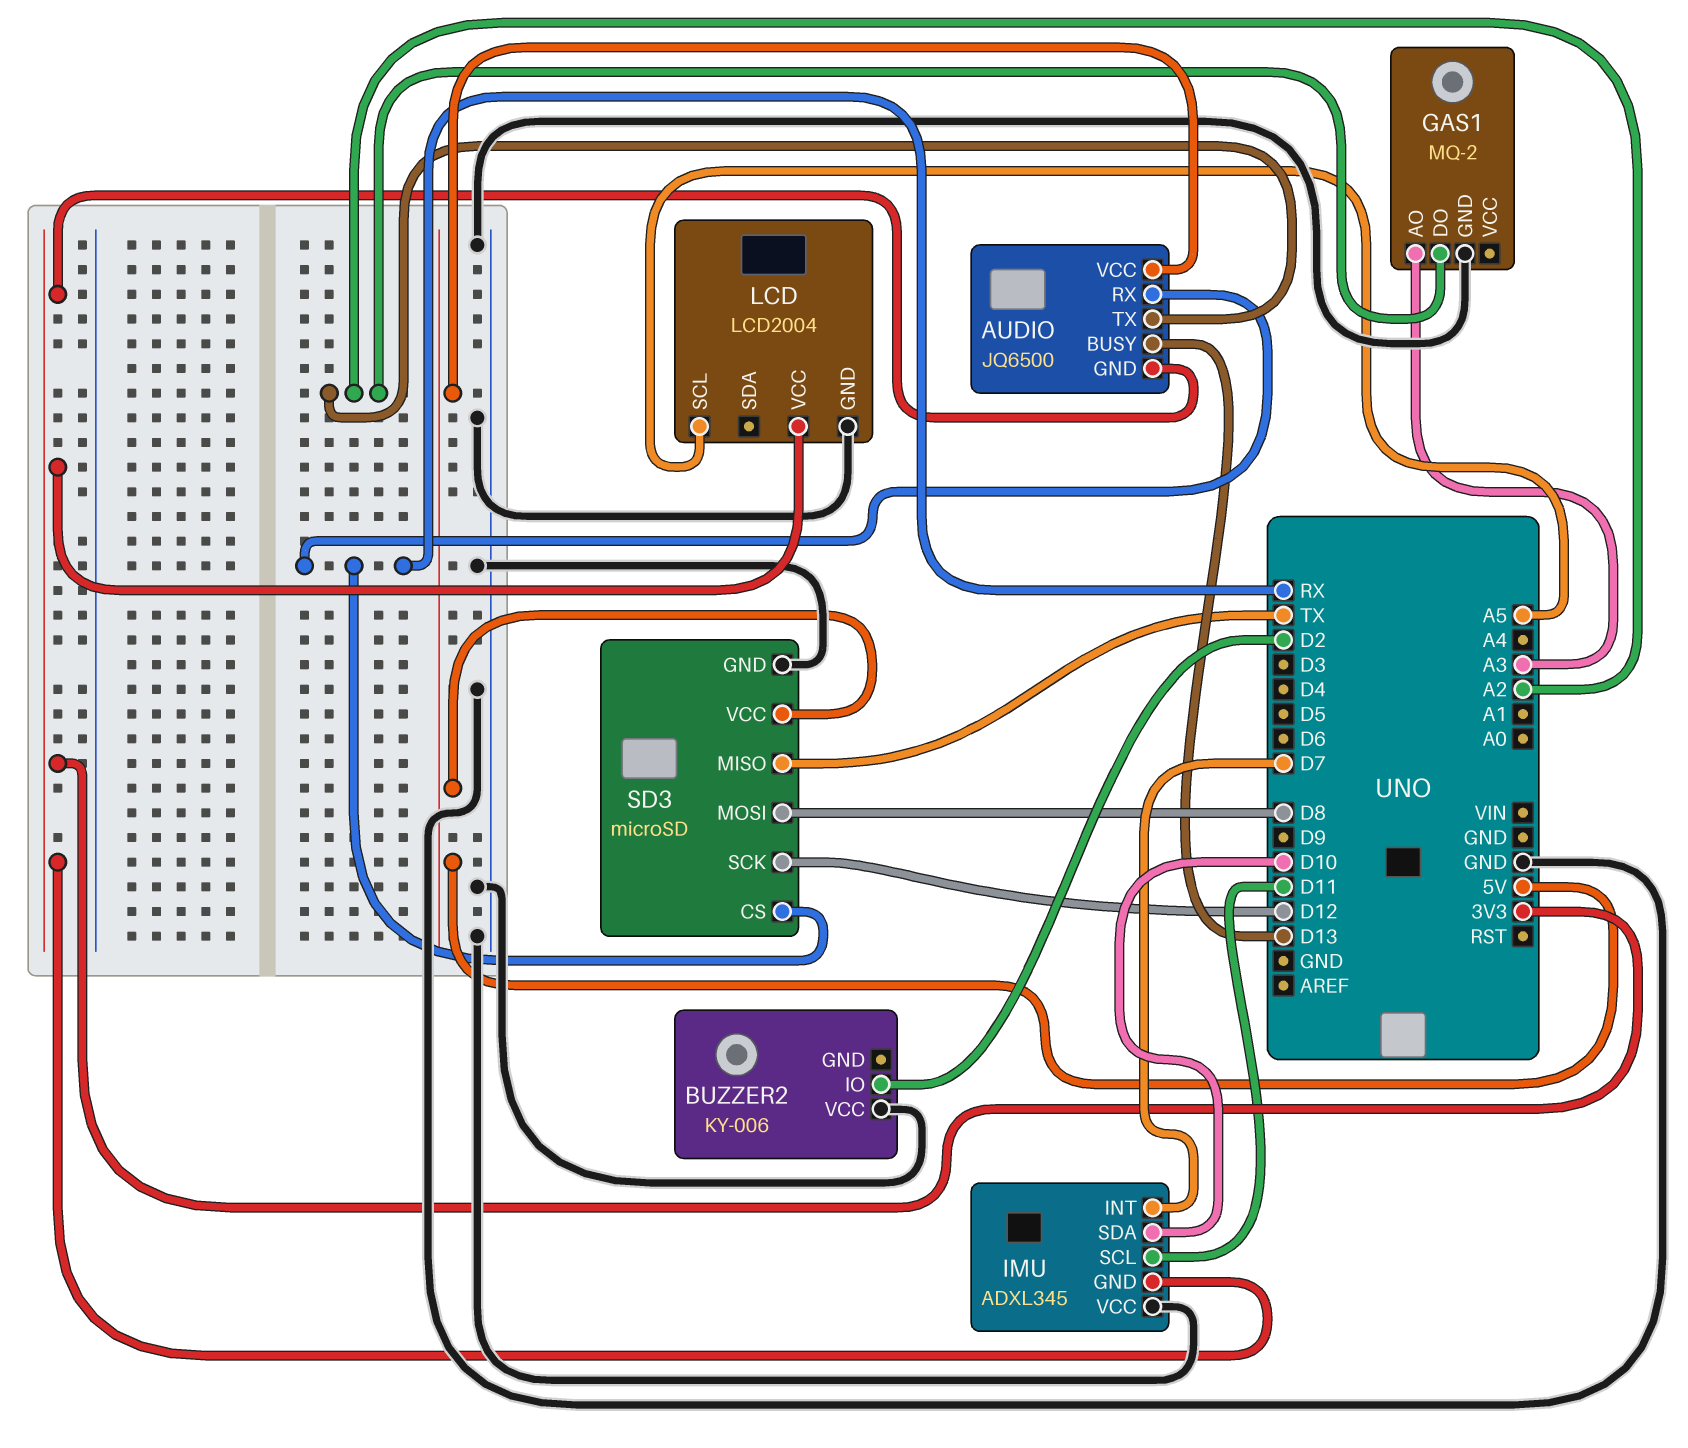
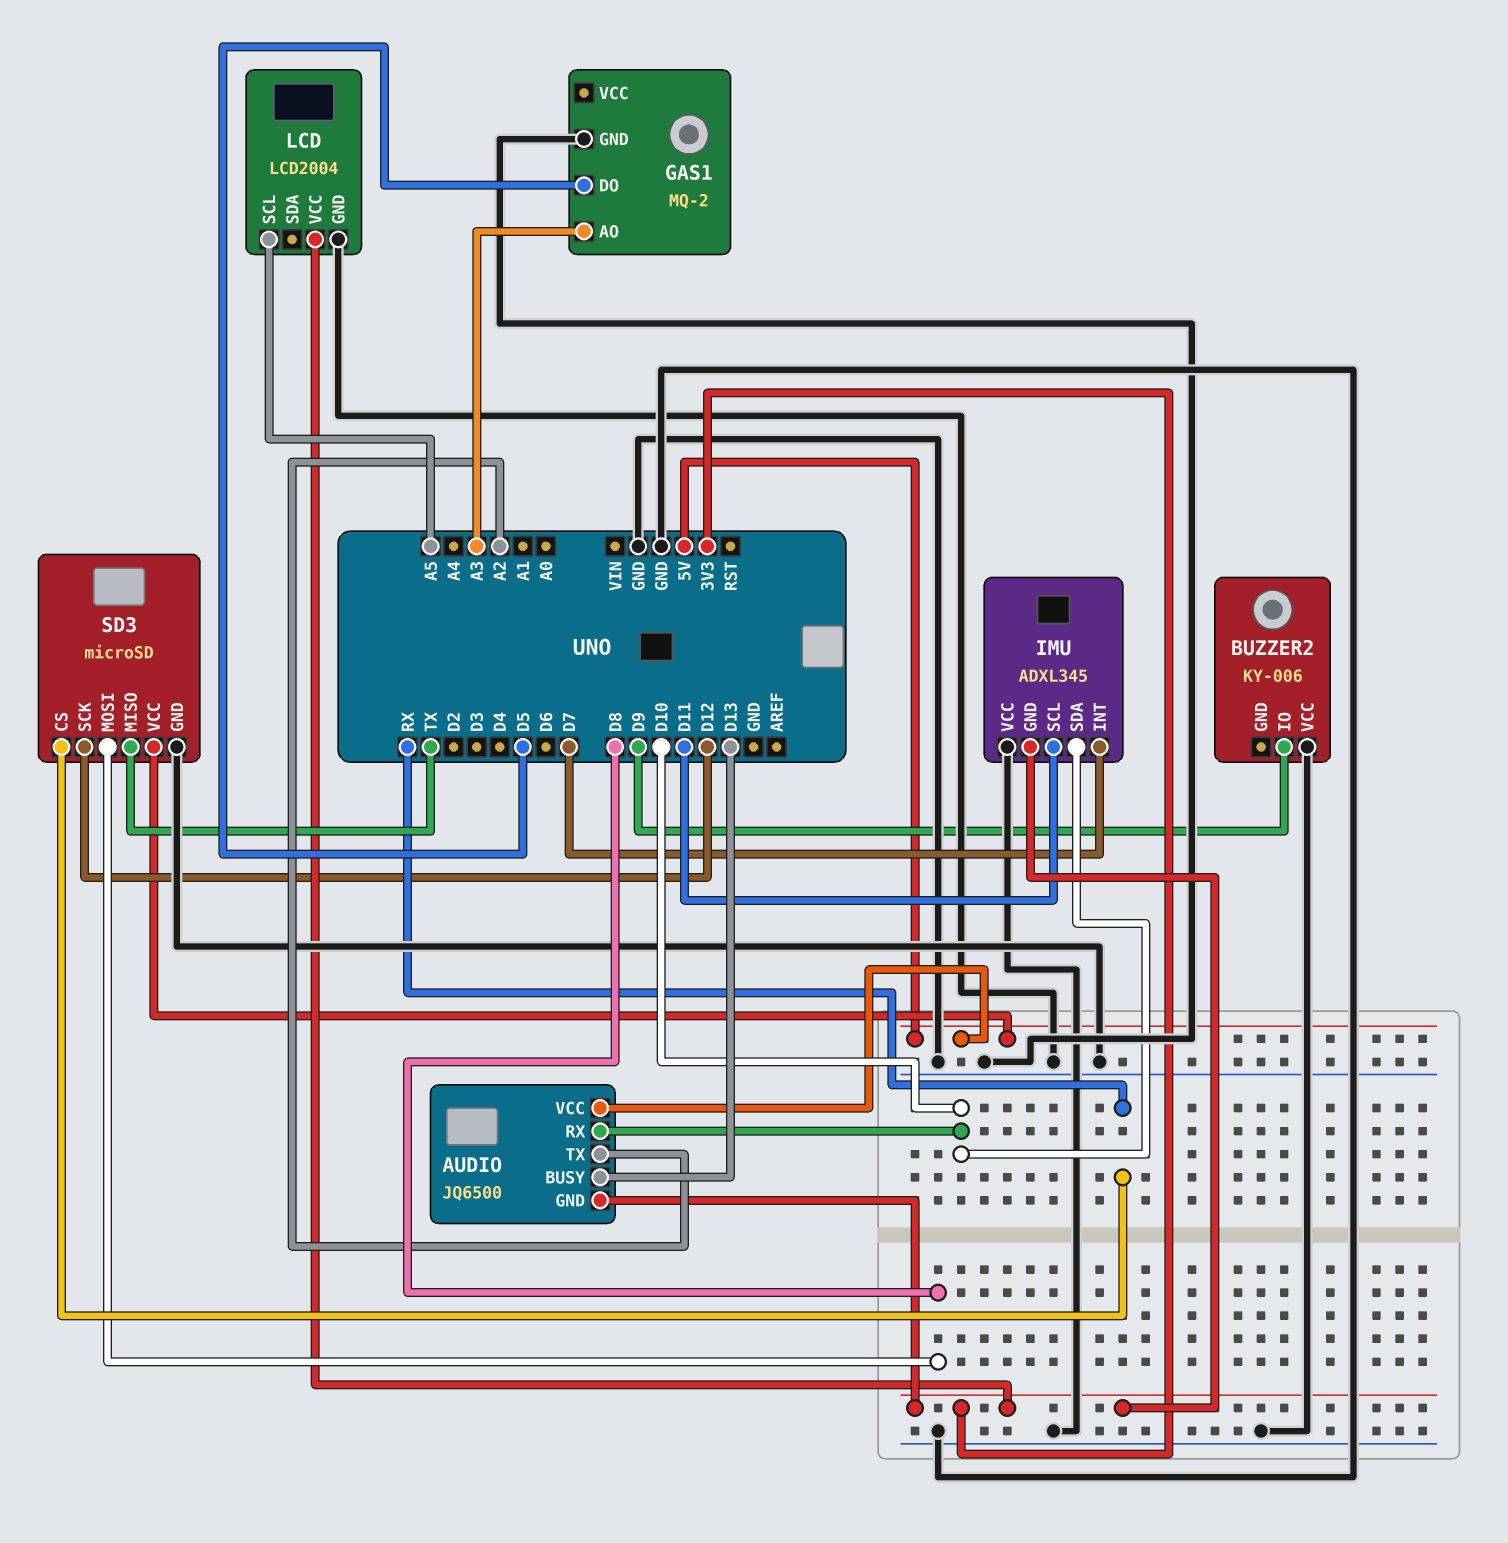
AUDIO pin RX: RX -> D10
BUZZER2 pin IO: D2 -> D9
GAS1 pin DO: A2 -> D5

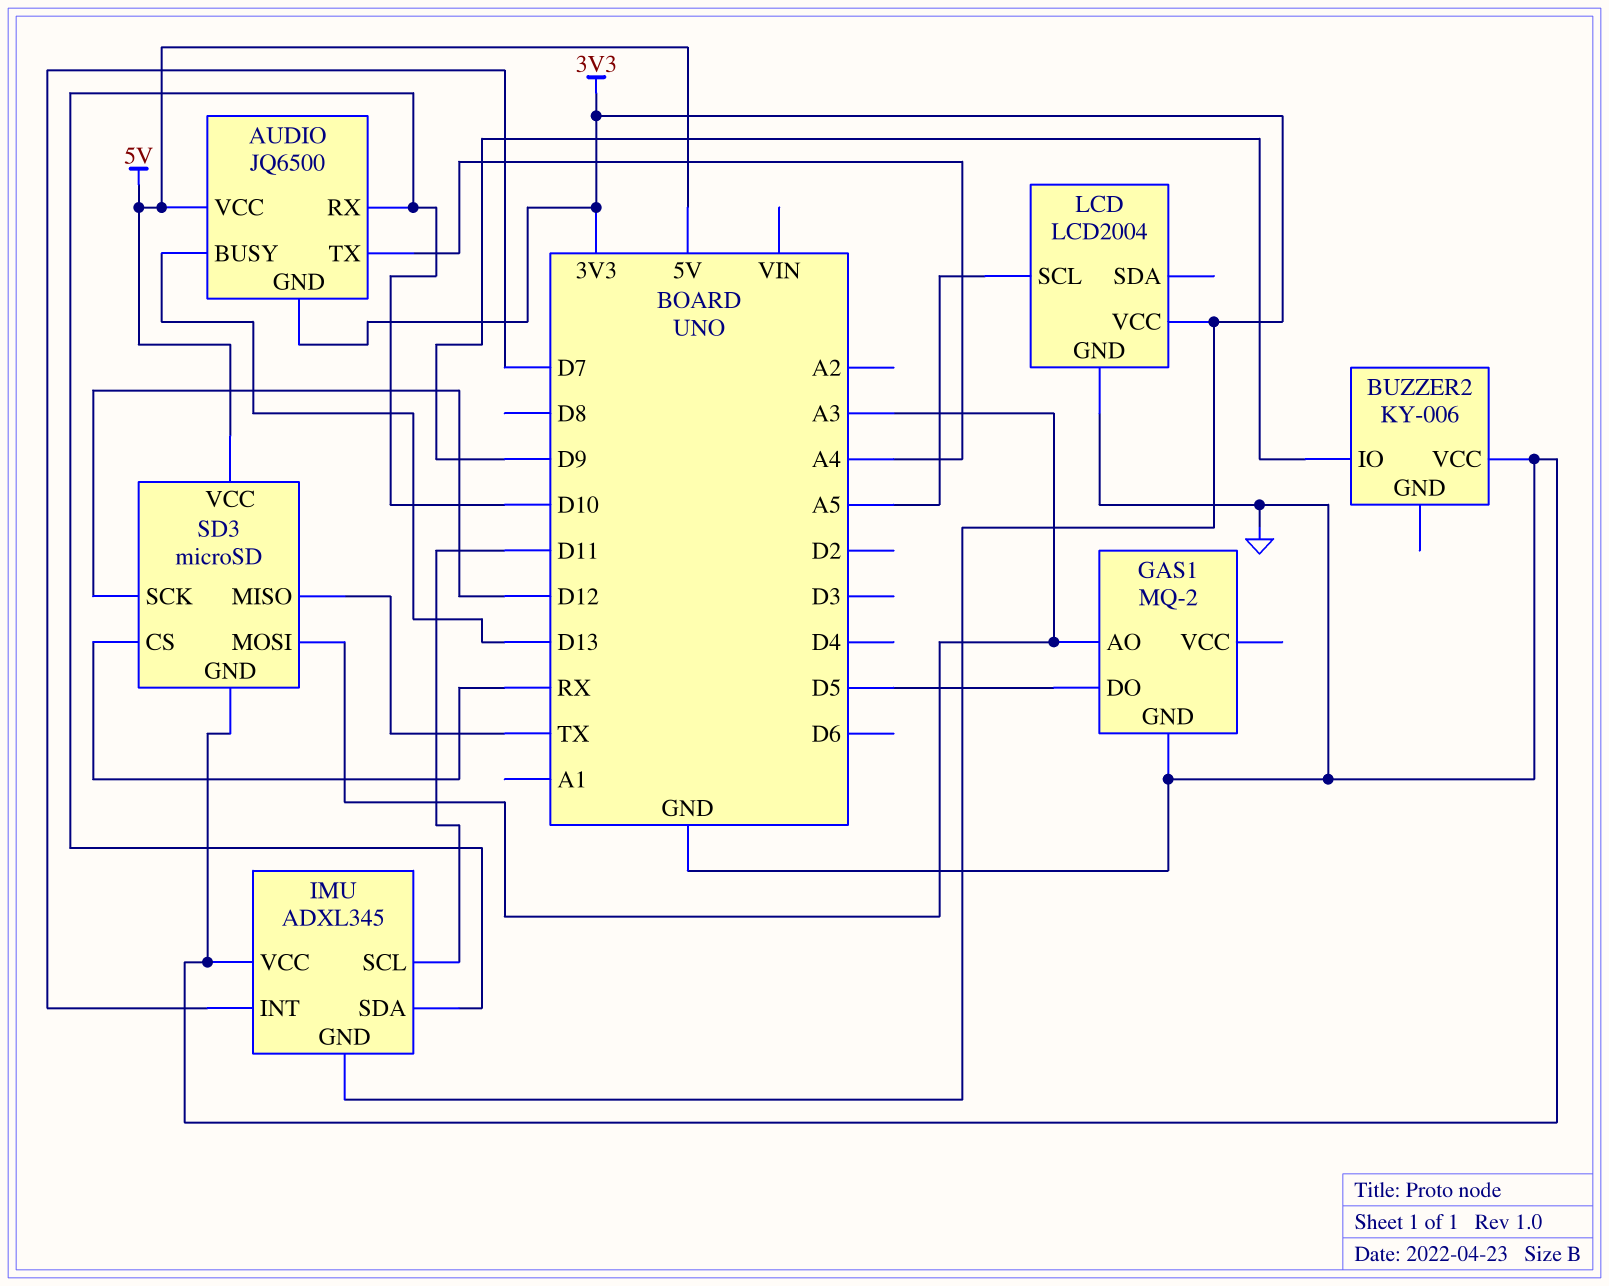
AUDIO pin TX: A2 -> A4
SD3 pin MOSI: D8 -> A3

